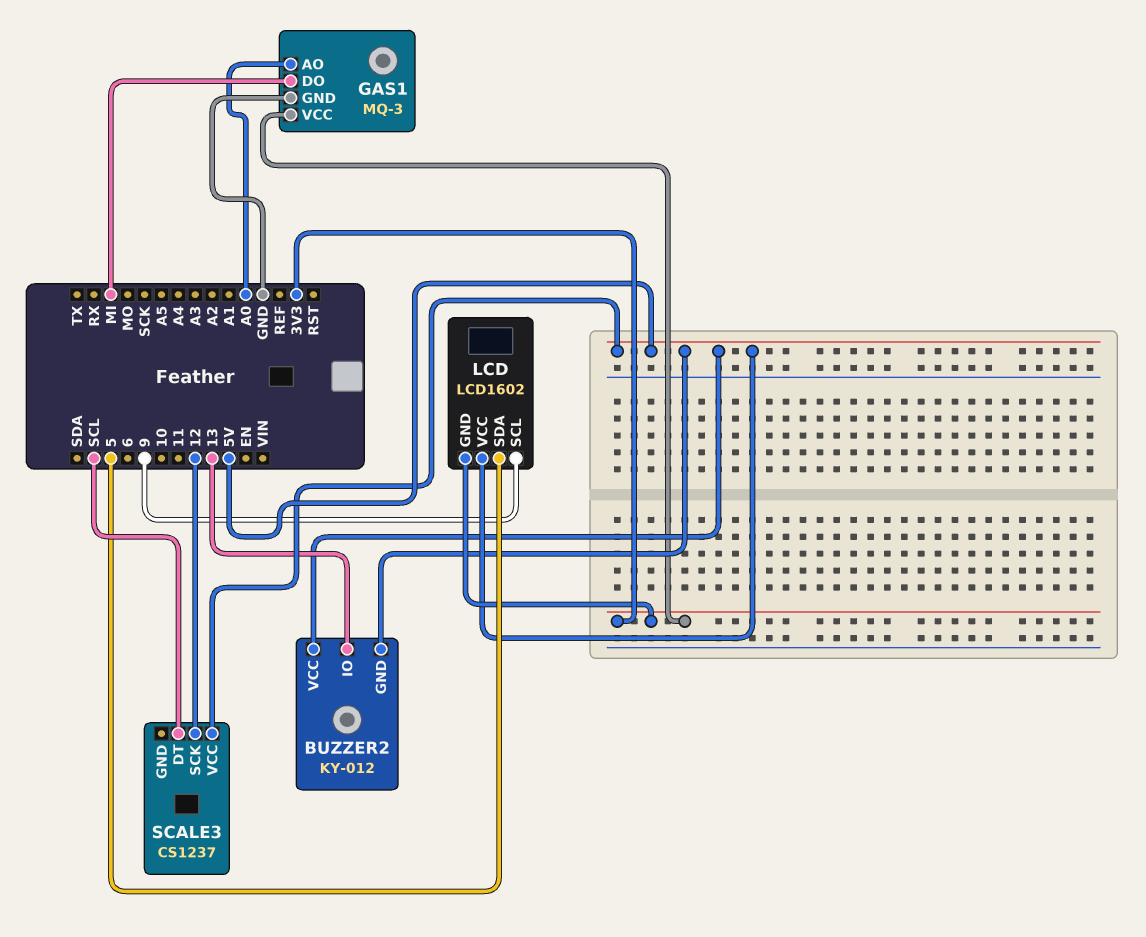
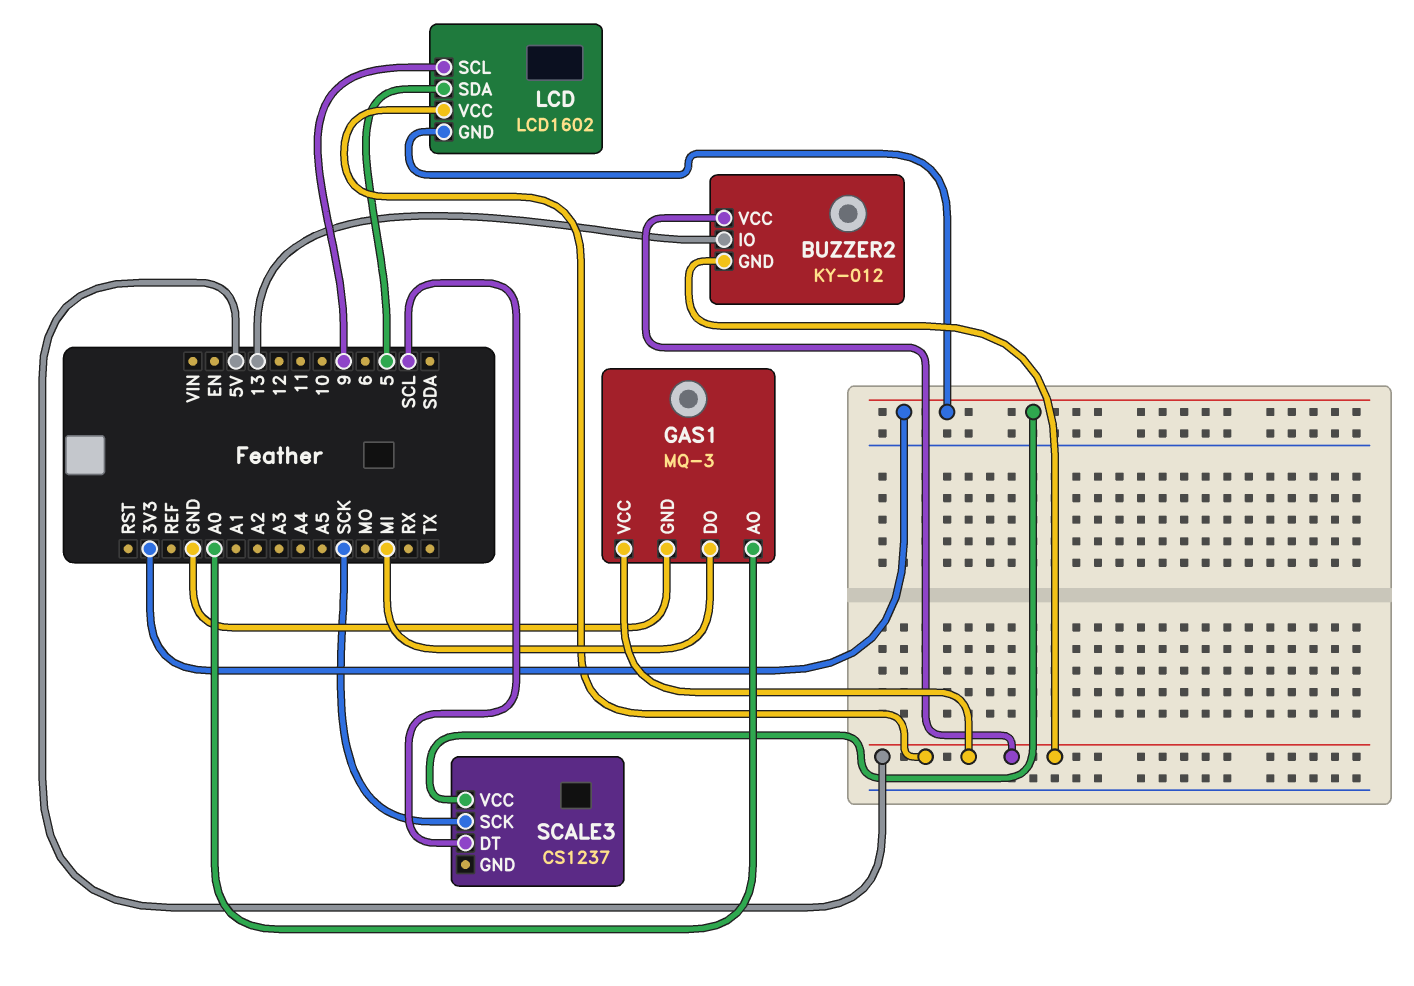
GAS1 pin VCC: 3V3 -> 5V
SCALE3 pin SCK: 12 -> SCK
SCALE3 pin VCC: 5V -> 3V3

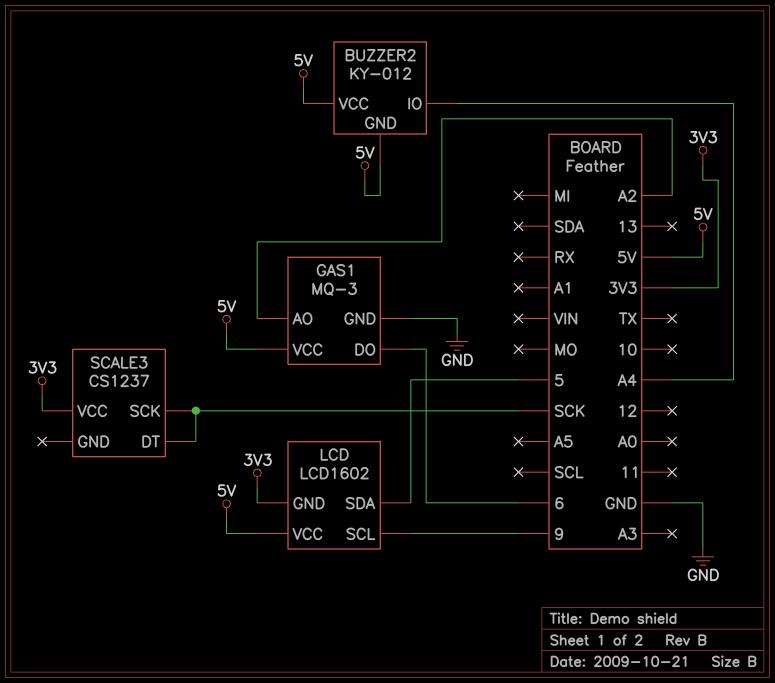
BUZZER2 pin IO: 13 -> A4
GAS1 pin AO: A0 -> A2
GAS1 pin DO: MI -> 6
SCALE3 pin DT: SCL -> SCK

